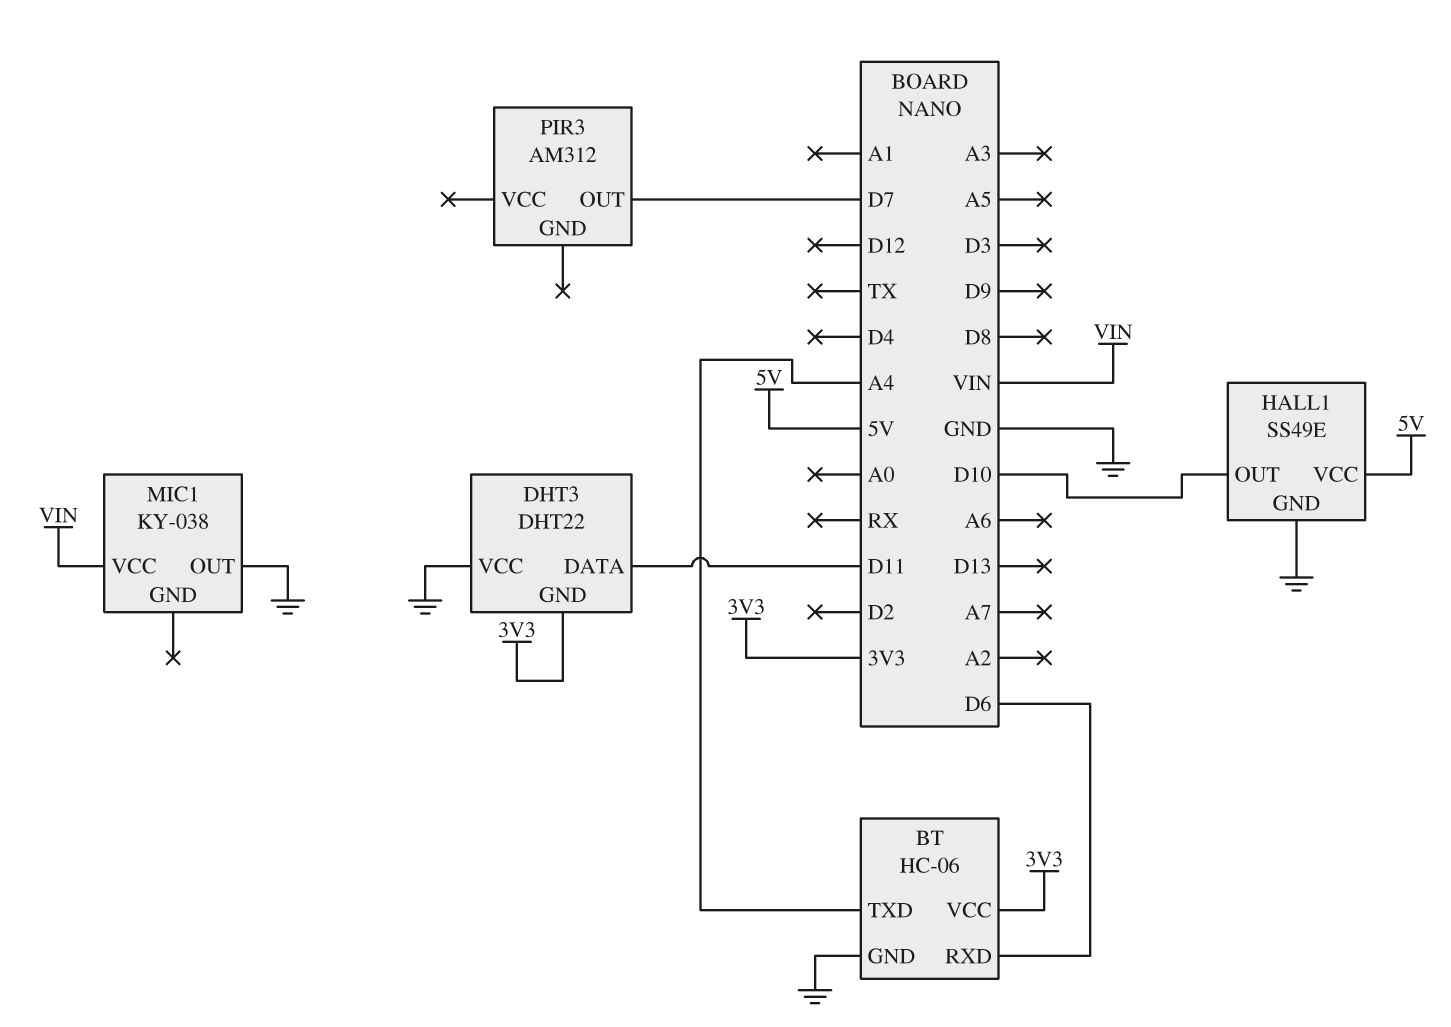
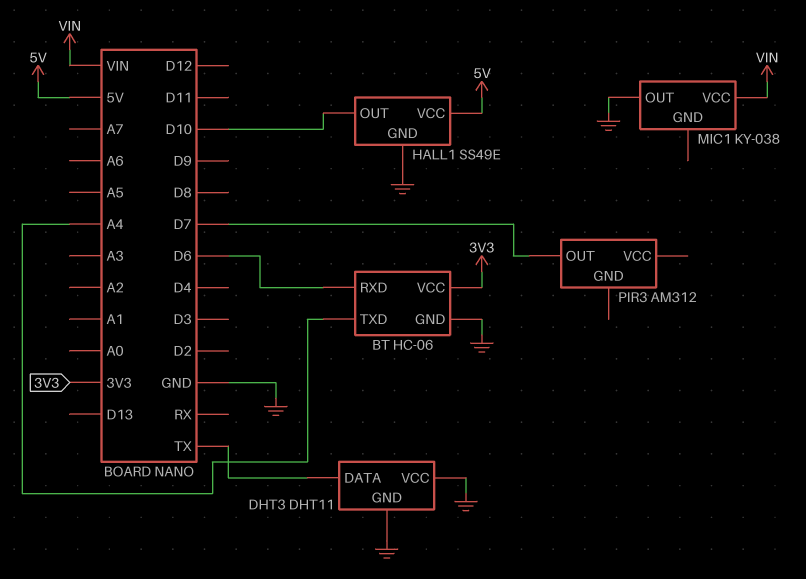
DHT3: DHT22 -> DHT11
DHT3 pin DATA: D11 -> TX
DHT3 pin GND: 3V3 -> GND

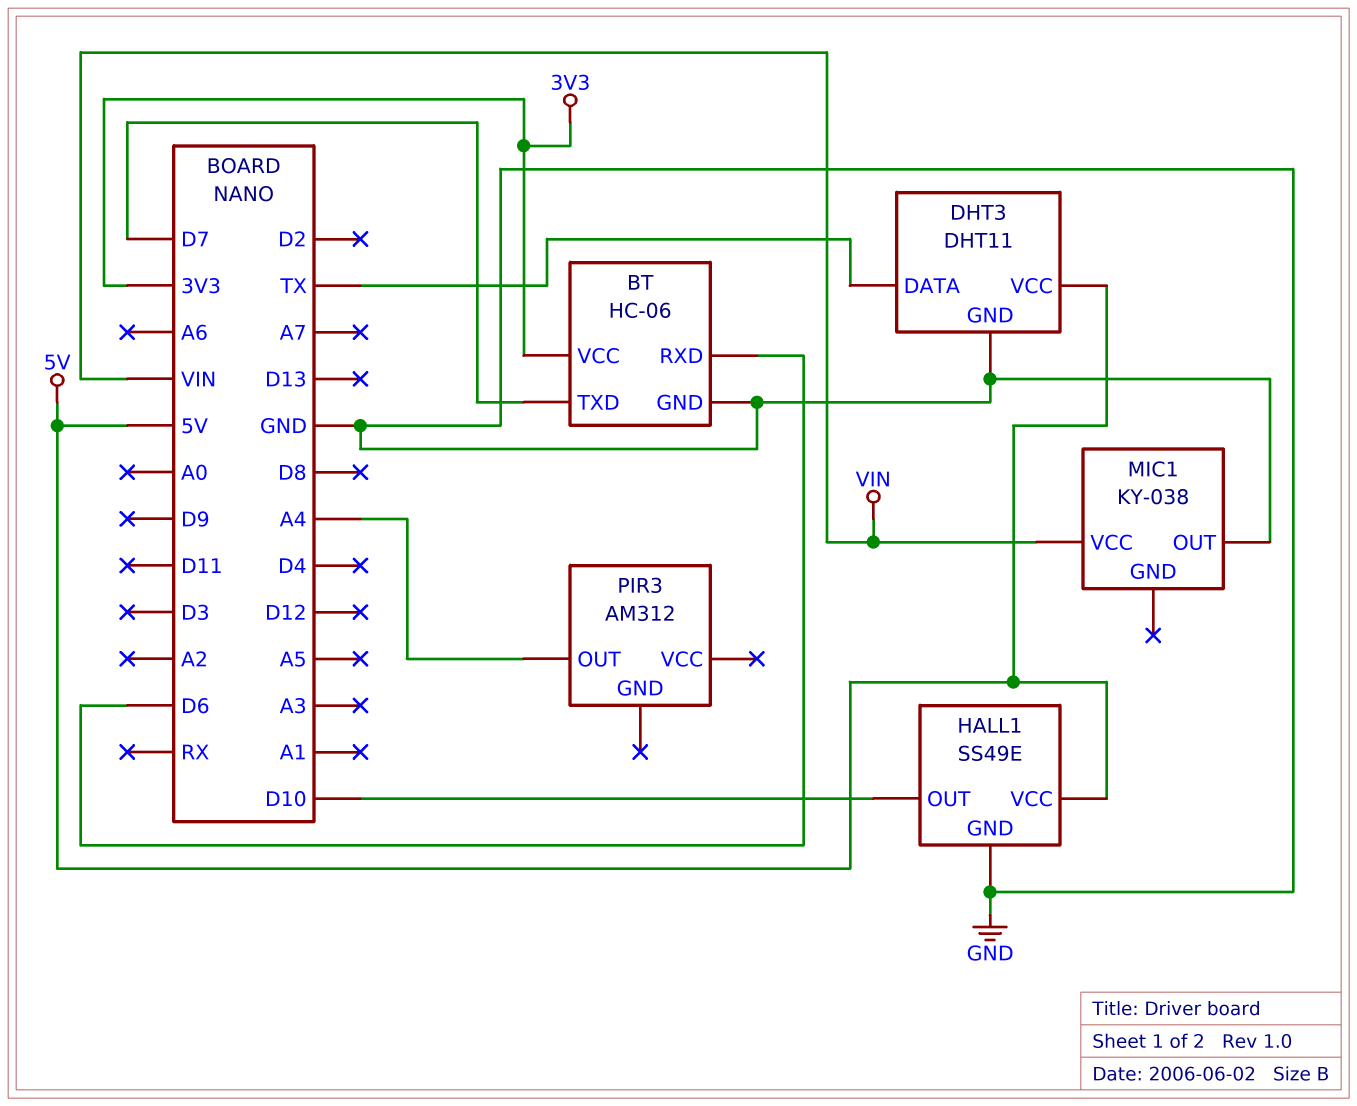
BT pin TXD: A4 -> D7
DHT3 pin VCC: GND -> 5V
PIR3 pin OUT: D7 -> A4

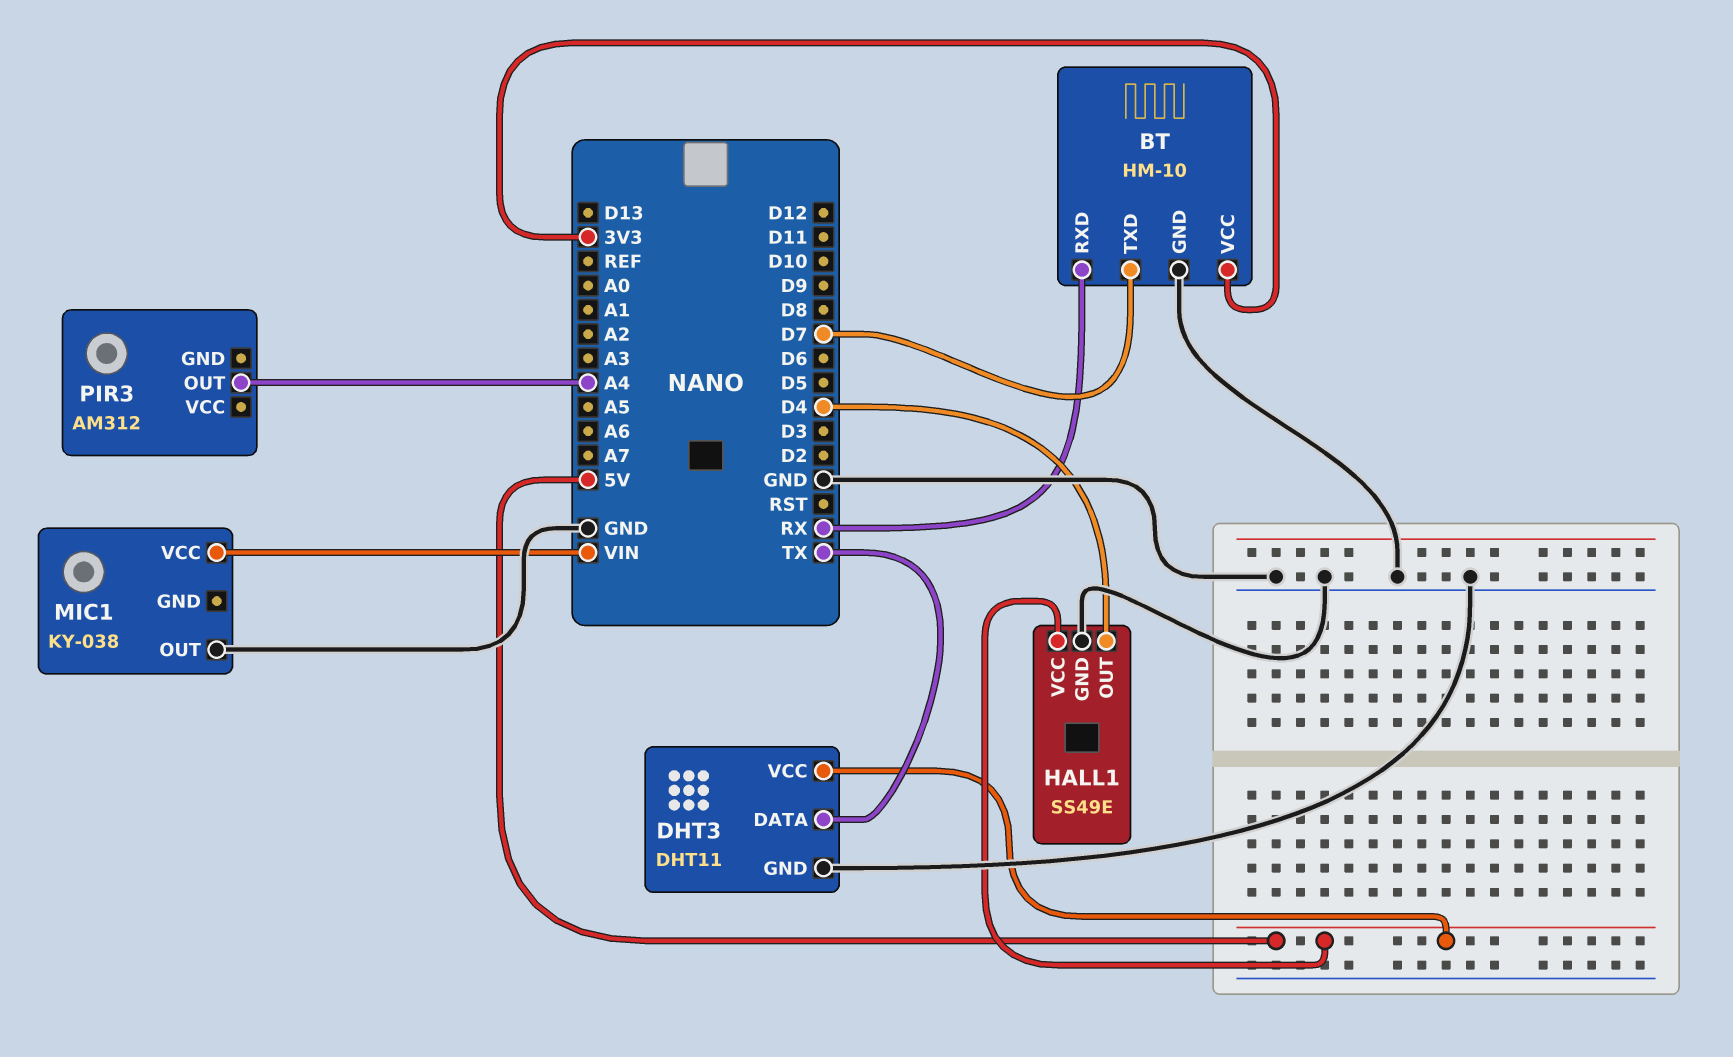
BT: HC-06 -> HM-10
BT pin RXD: D6 -> RX
HALL1 pin OUT: D10 -> D4

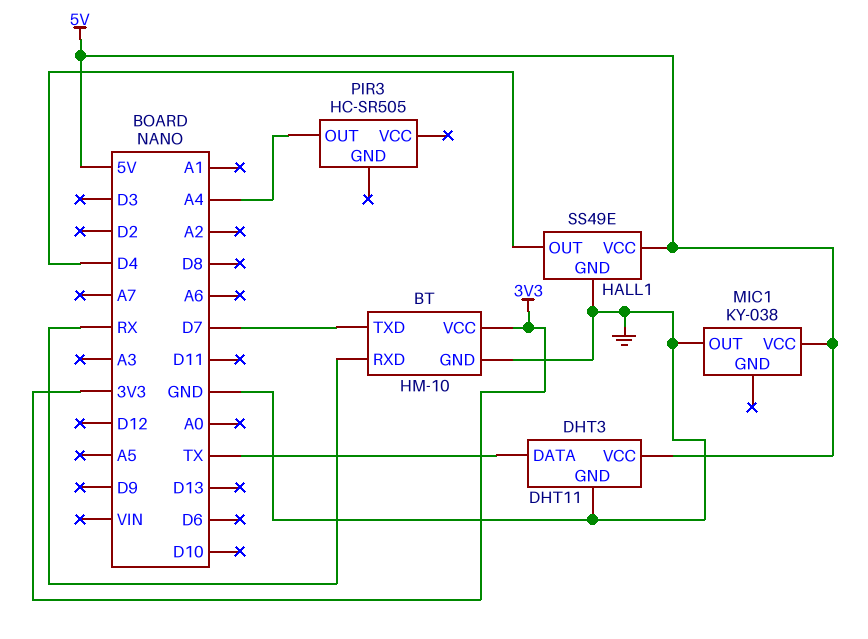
MIC1 pin VCC: VIN -> 5V
PIR3: AM312 -> HC-SR505

